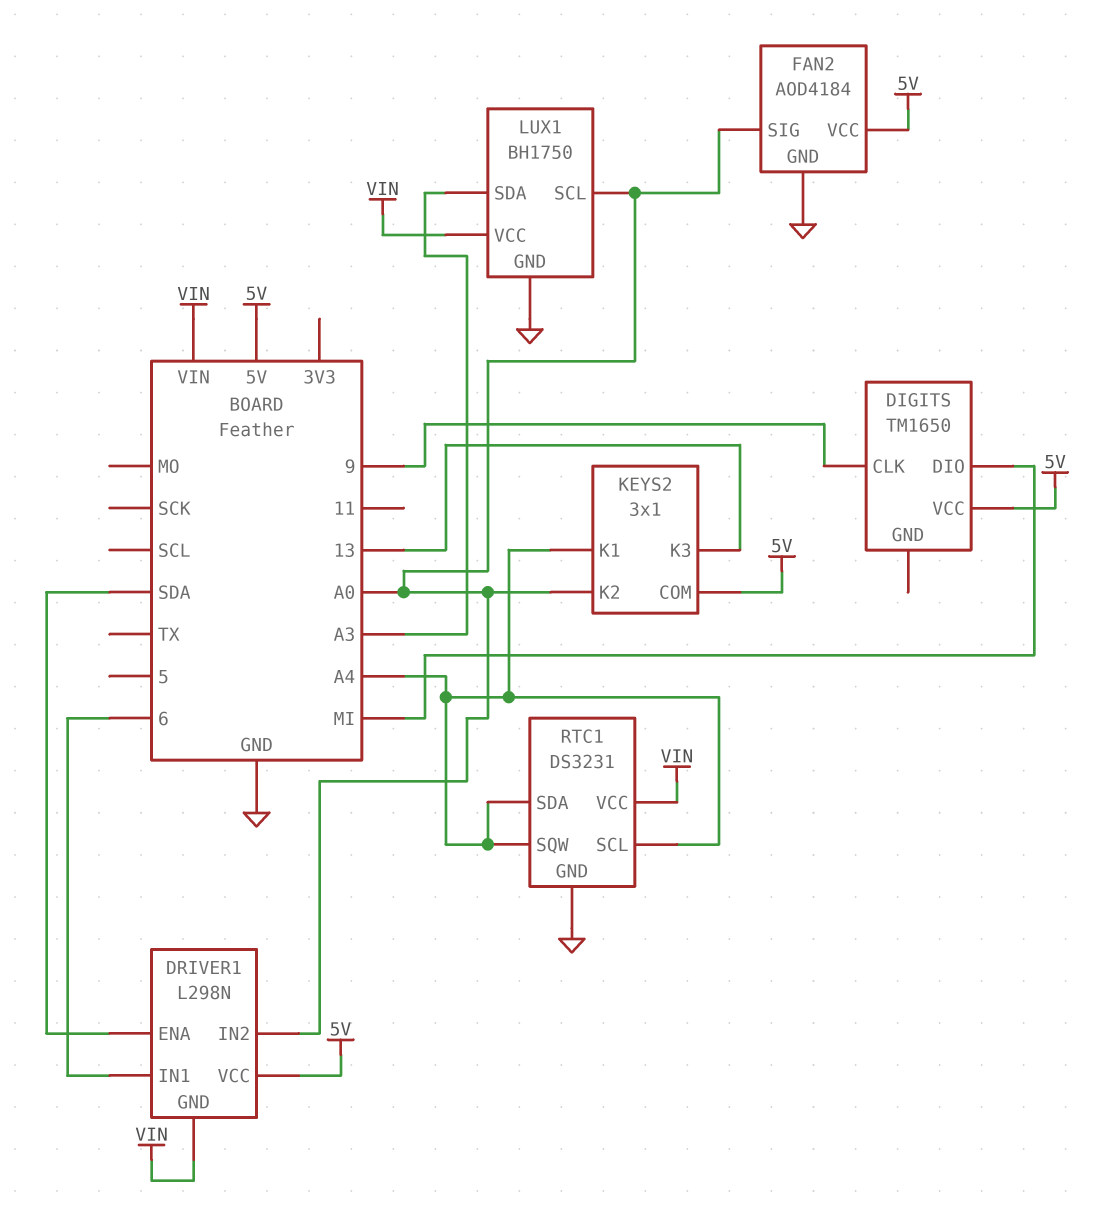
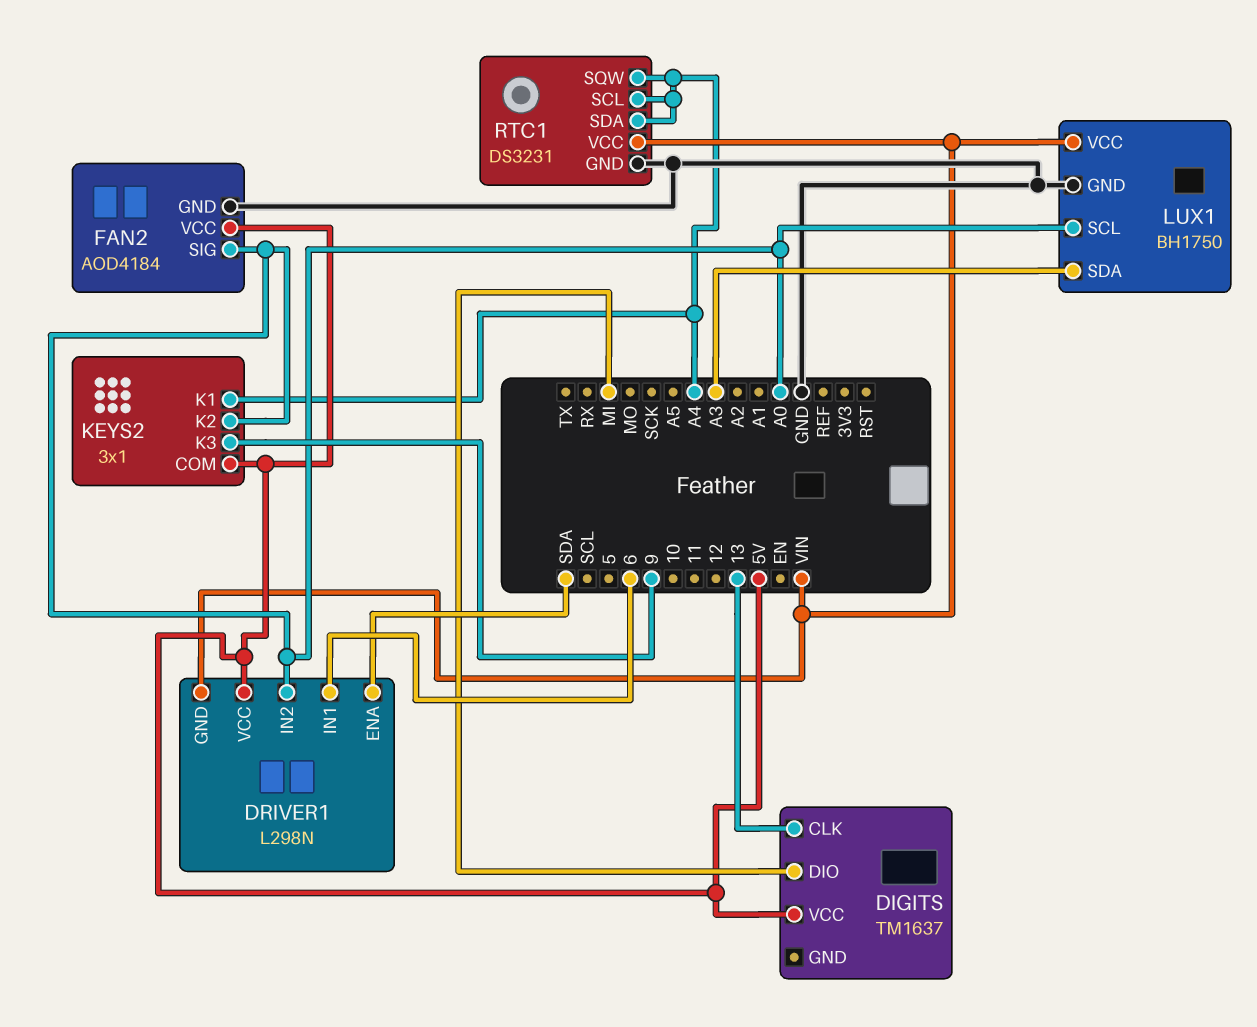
DIGITS: TM1650 -> TM1637
DIGITS pin CLK: 9 -> 13
KEYS2 pin K3: 13 -> 9

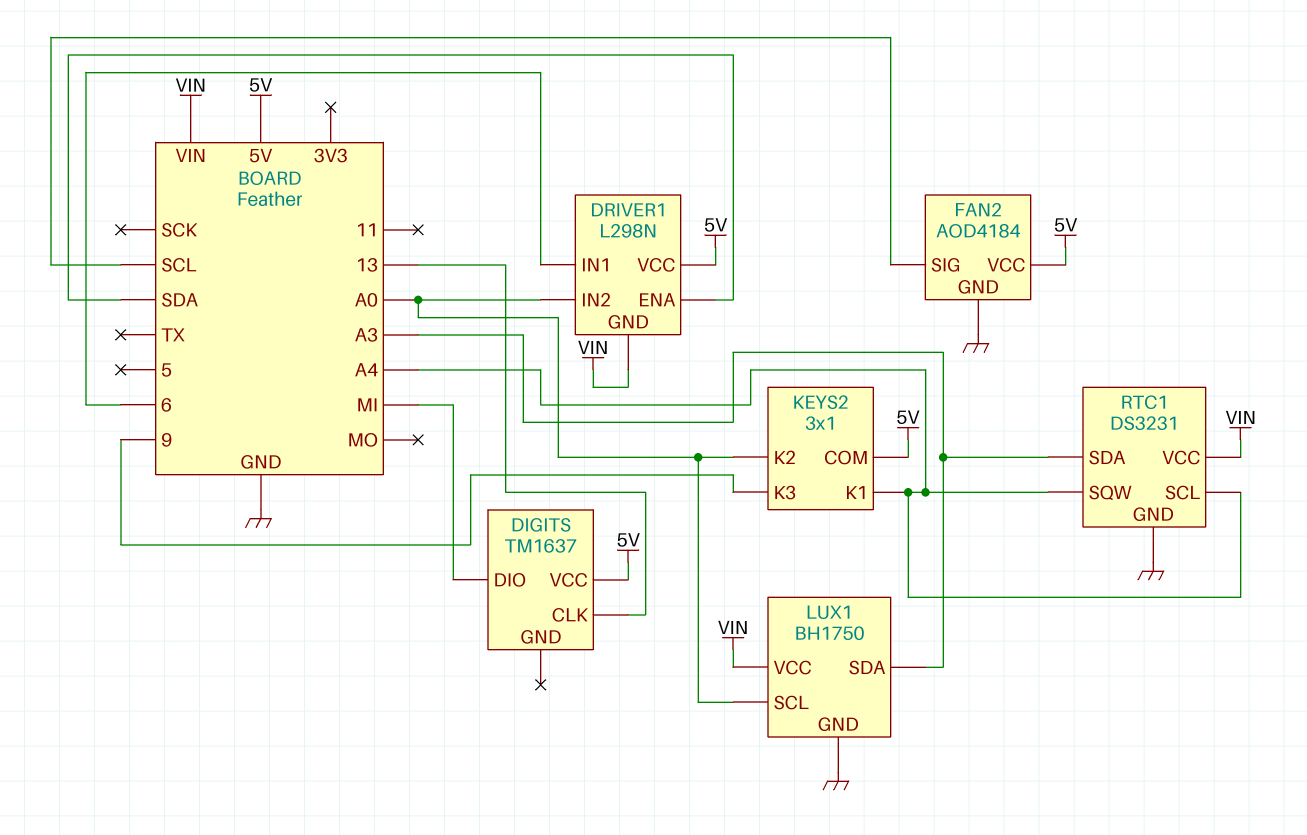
FAN2 pin SIG: A0 -> SCL
RTC1 pin SDA: A4 -> A3

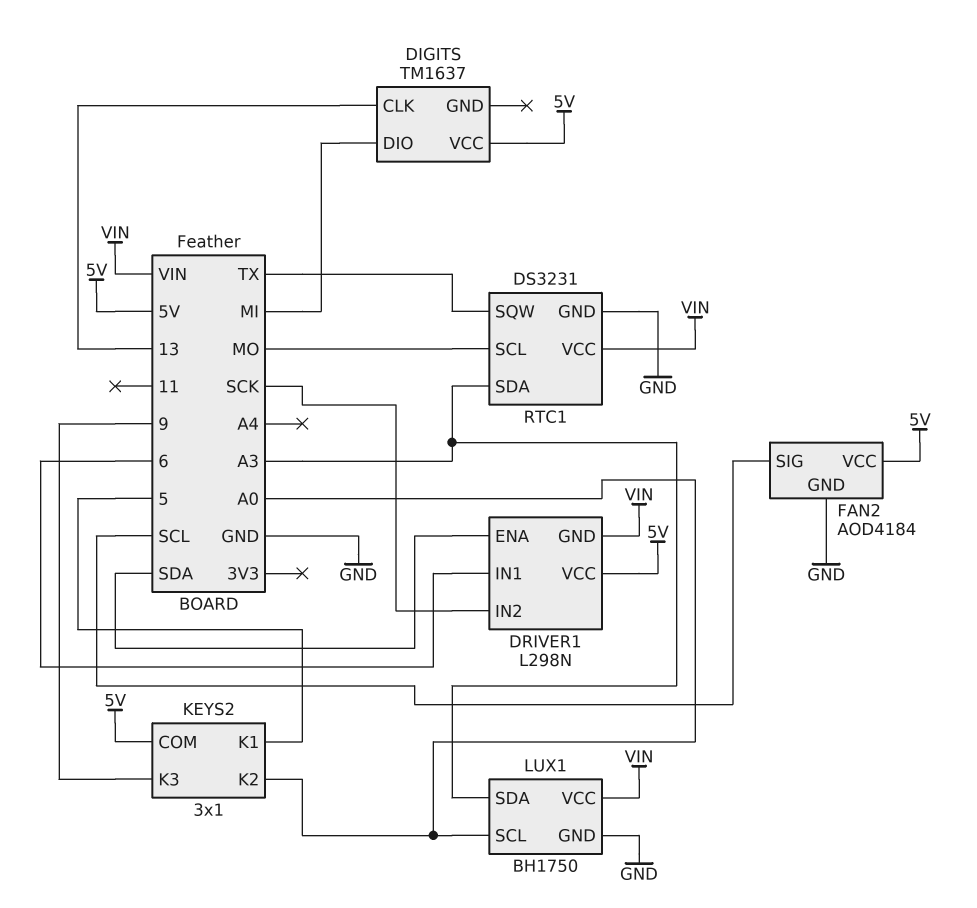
DRIVER1 pin IN2: A0 -> SCK
KEYS2 pin K1: A4 -> 5
RTC1 pin SCL: A4 -> MO
RTC1 pin SQW: A4 -> TX

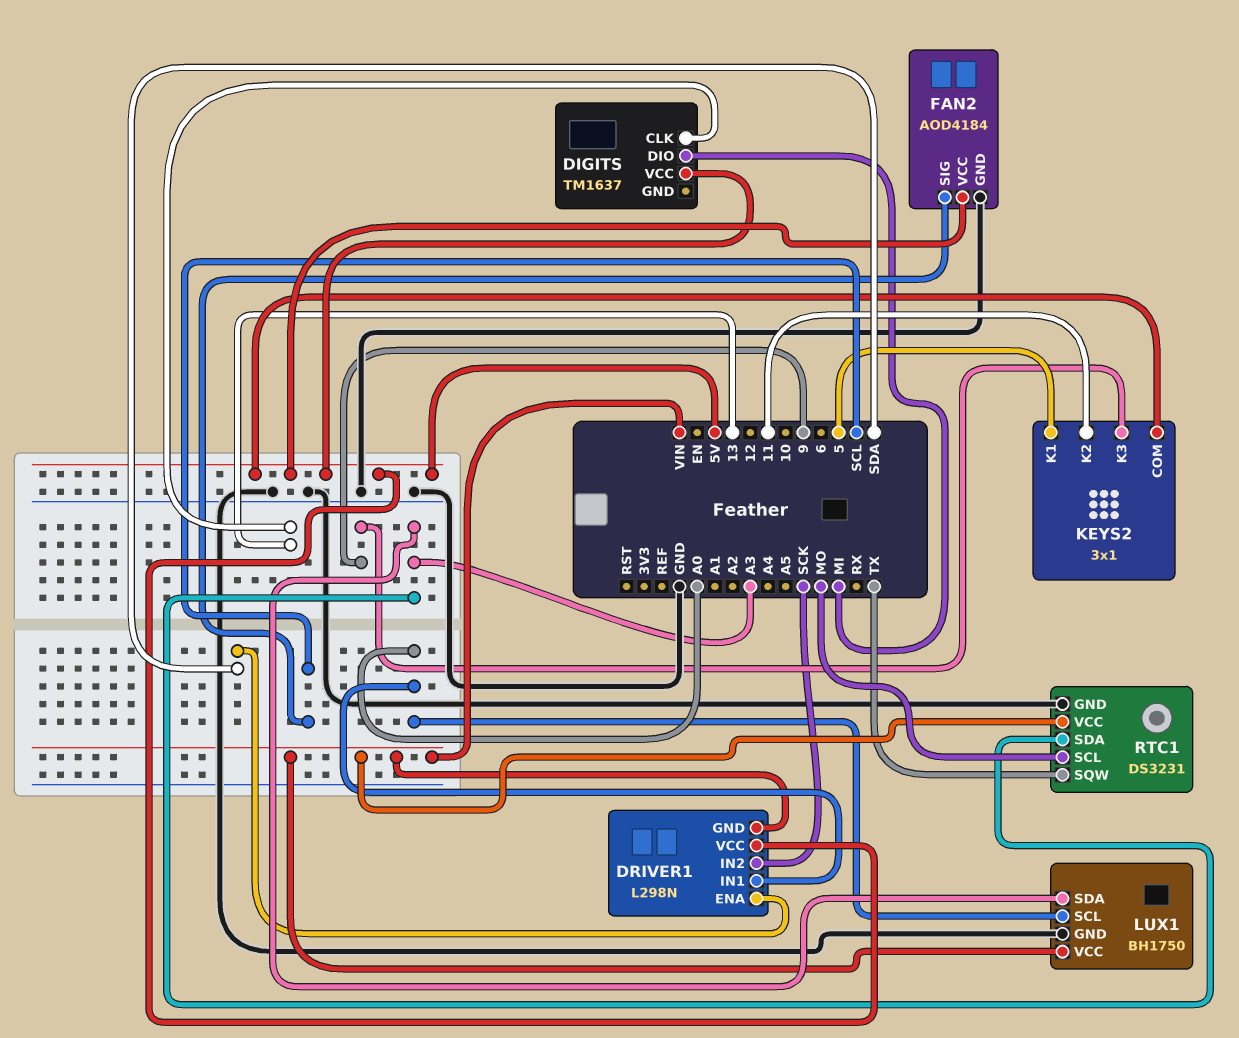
DRIVER1 pin IN1: 6 -> A0
KEYS2 pin K2: A0 -> 11

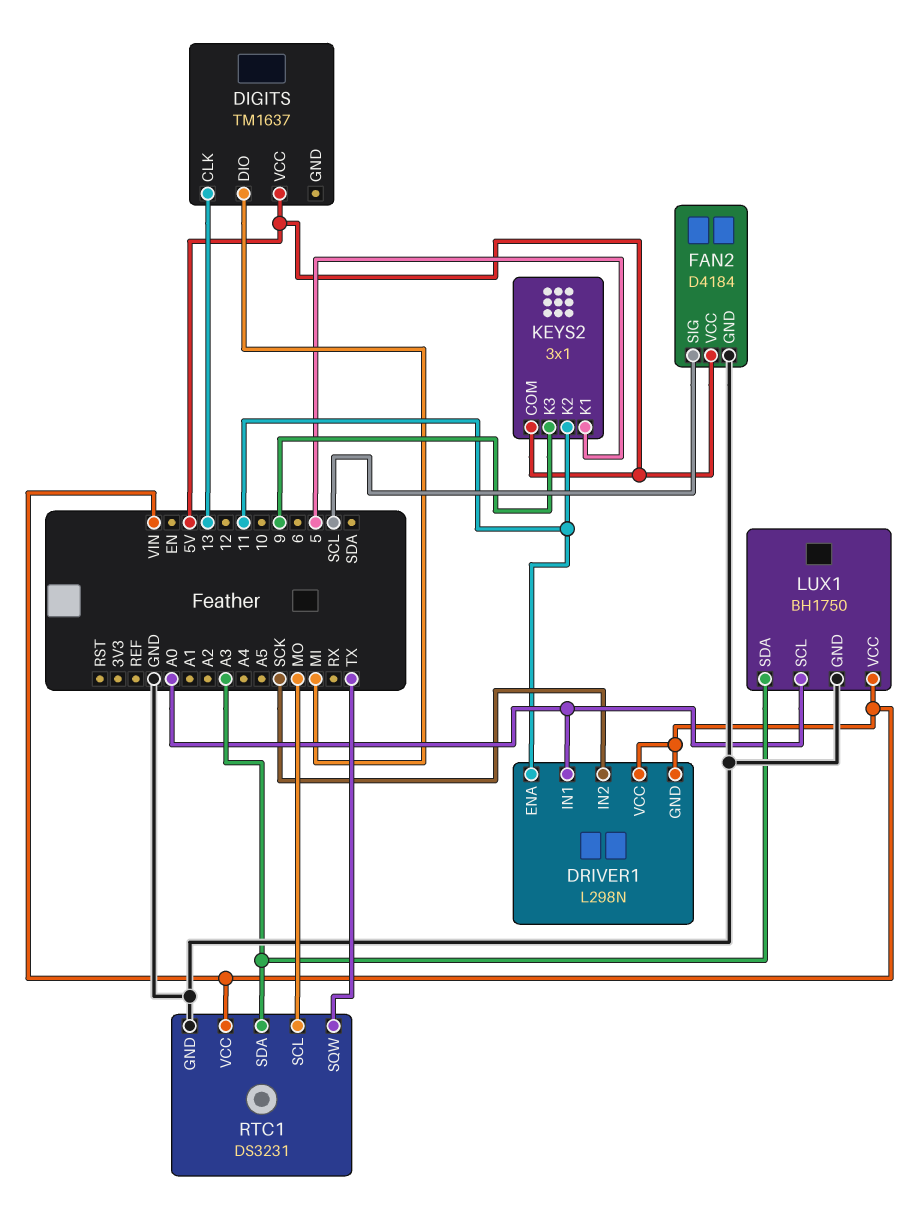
DRIVER1 pin ENA: SDA -> 11
DRIVER1 pin VCC: 5V -> VIN
FAN2: AOD4184 -> D4184

